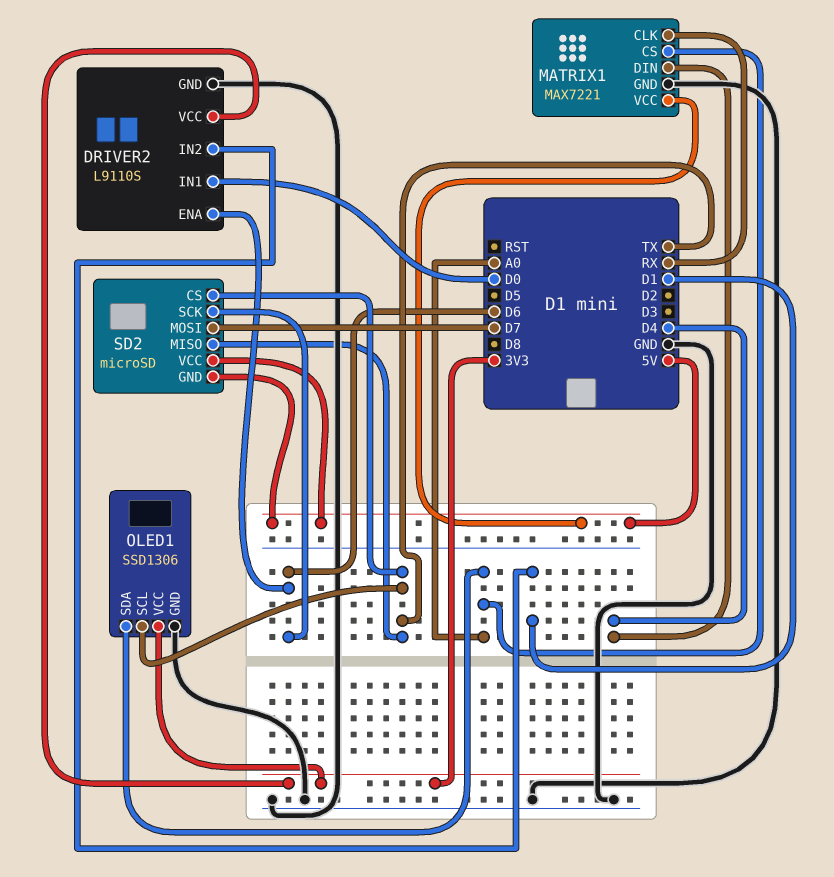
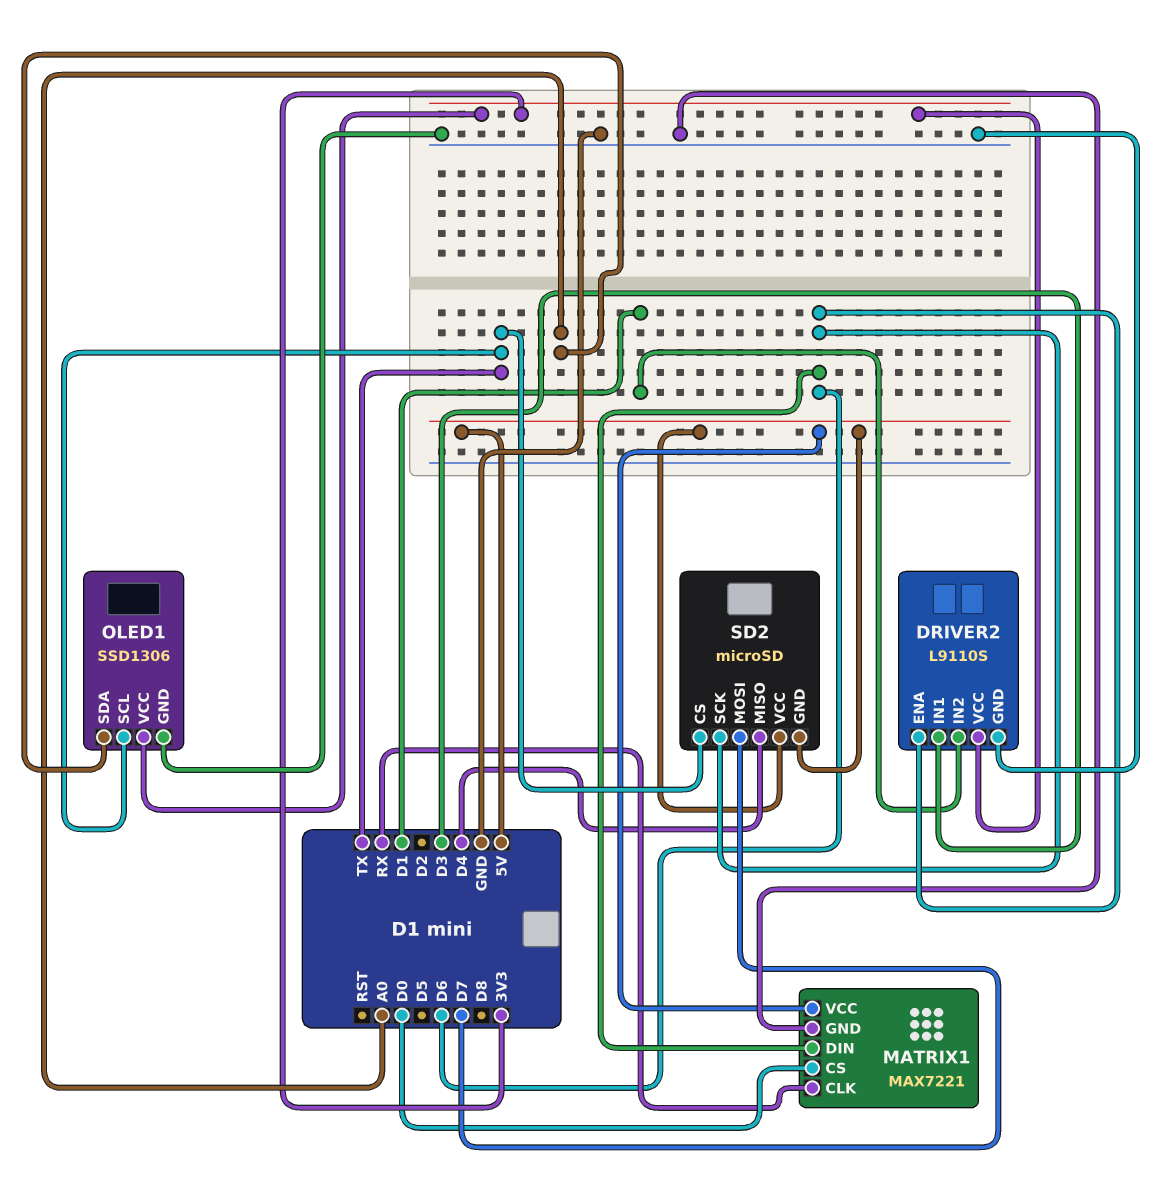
DRIVER2 pin IN1: D0 -> D3
MATRIX1 pin CS: A0 -> D0
MATRIX1 pin DIN: D4 -> D6
SD2 pin MISO: TX -> D4

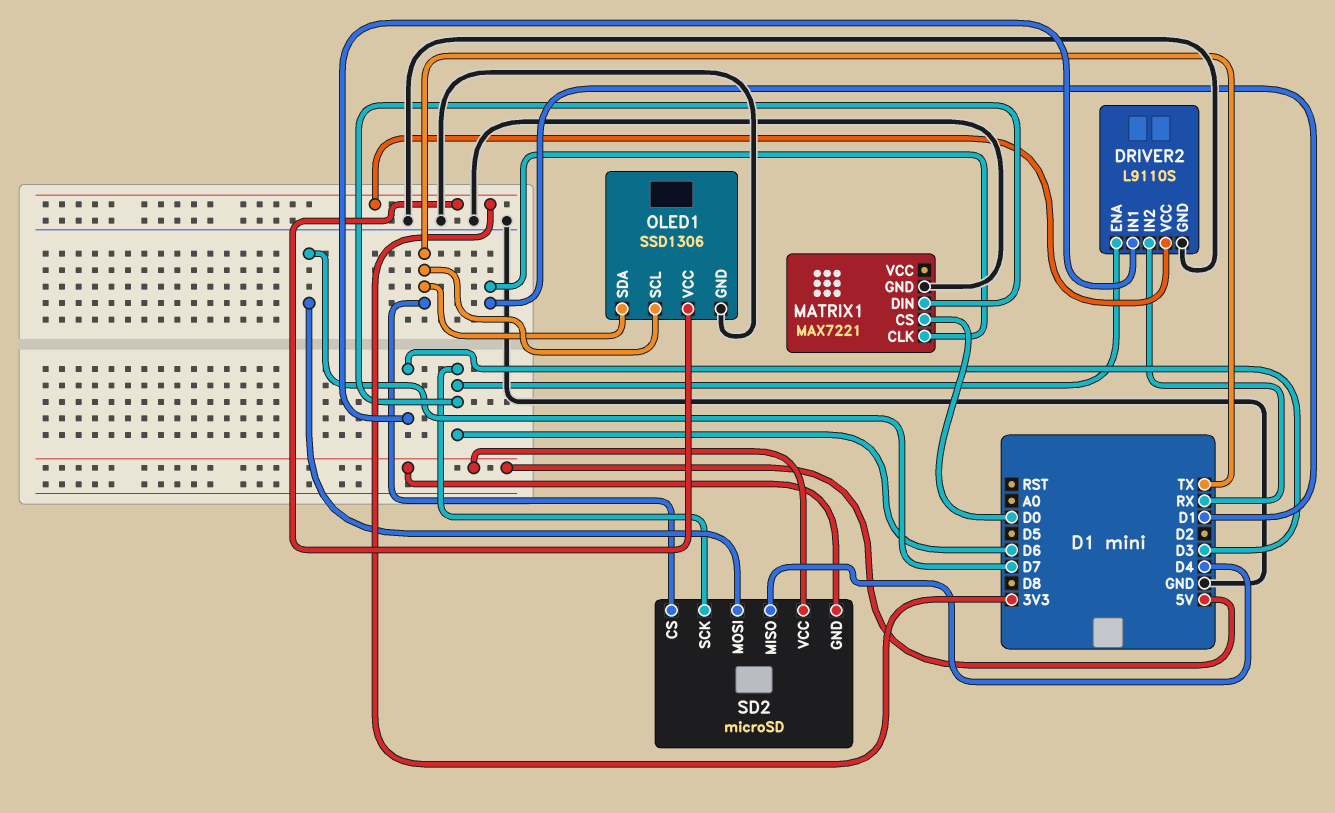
DRIVER2 pin IN2: D1 -> RX
MATRIX1 pin CLK: RX -> D1
MATRIX1 pin VCC: 5V -> none
OLED1 pin SDA: A0 -> TX

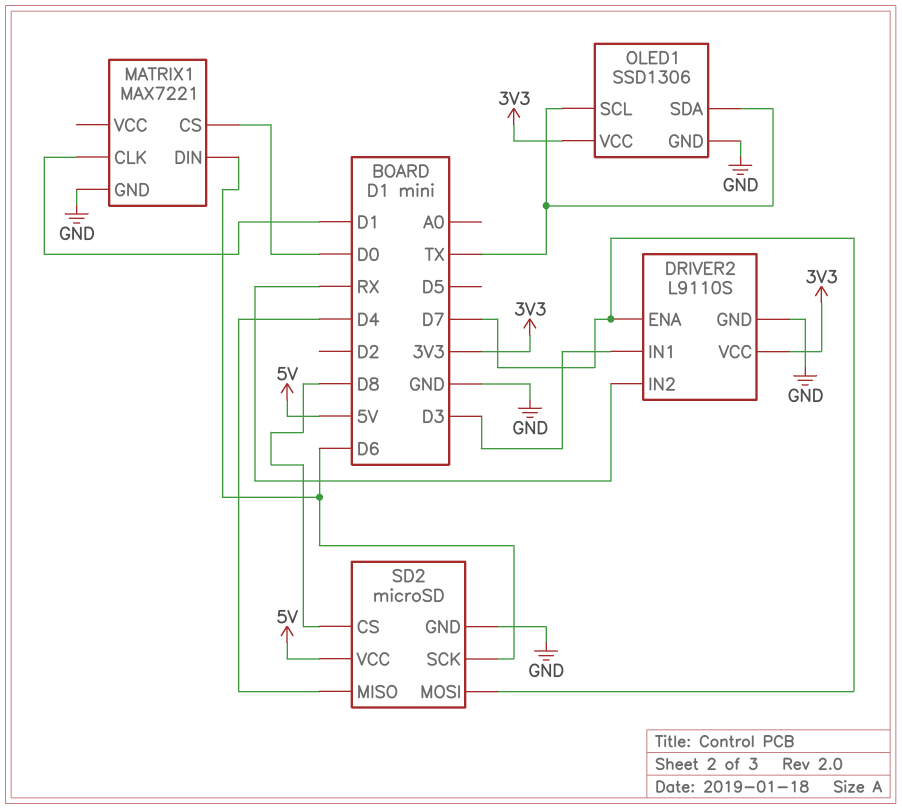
DRIVER2 pin ENA: D6 -> D7
SD2 pin CS: TX -> D8
SD2 pin GND: 5V -> GND

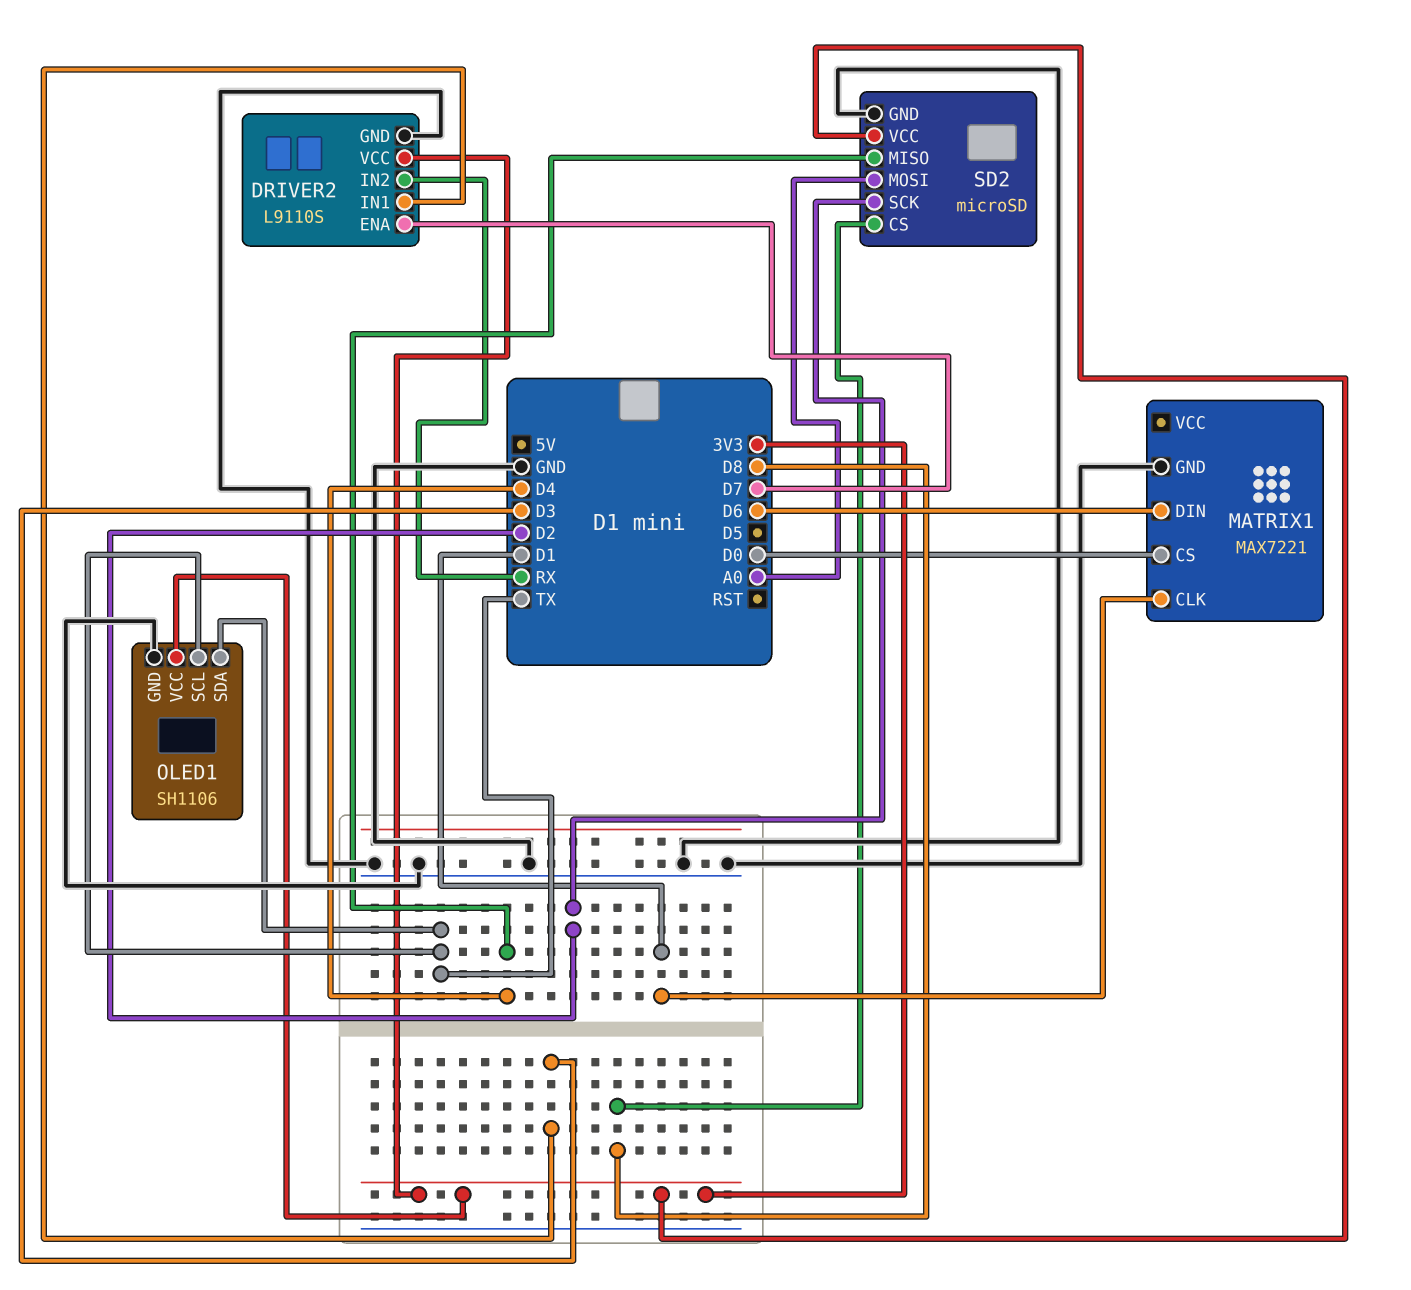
OLED1: SSD1306 -> SH1106
SD2 pin MOSI: D7 -> A0
SD2 pin SCK: D6 -> D2
SD2 pin VCC: 5V -> 3V3

